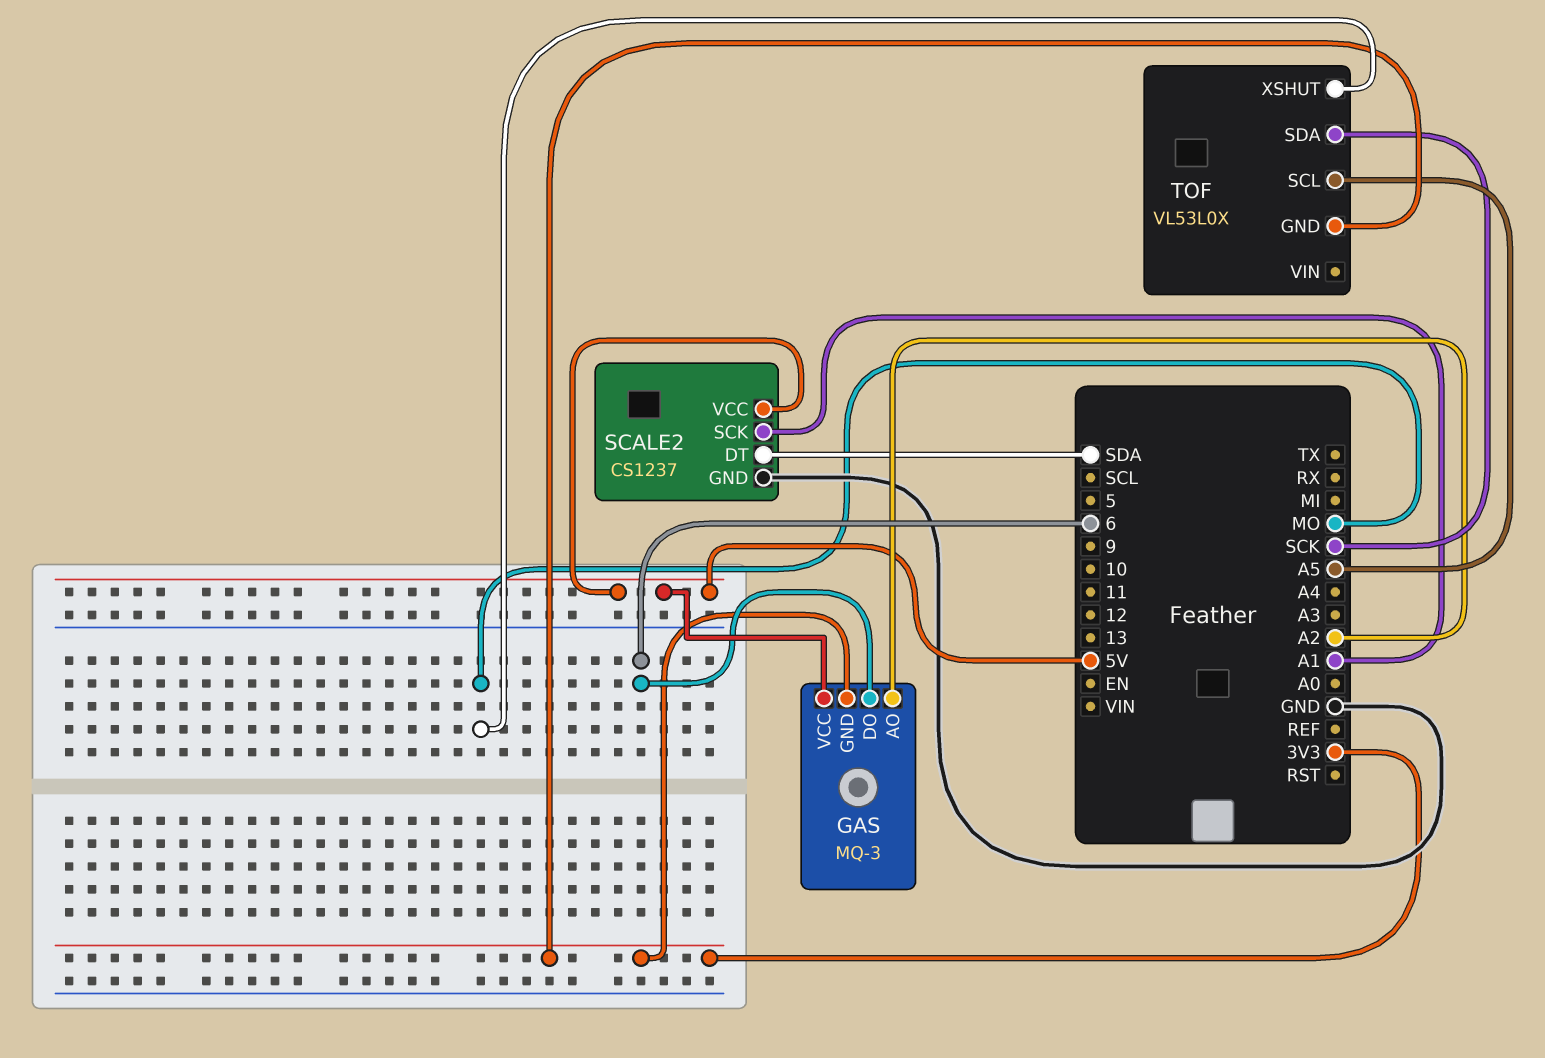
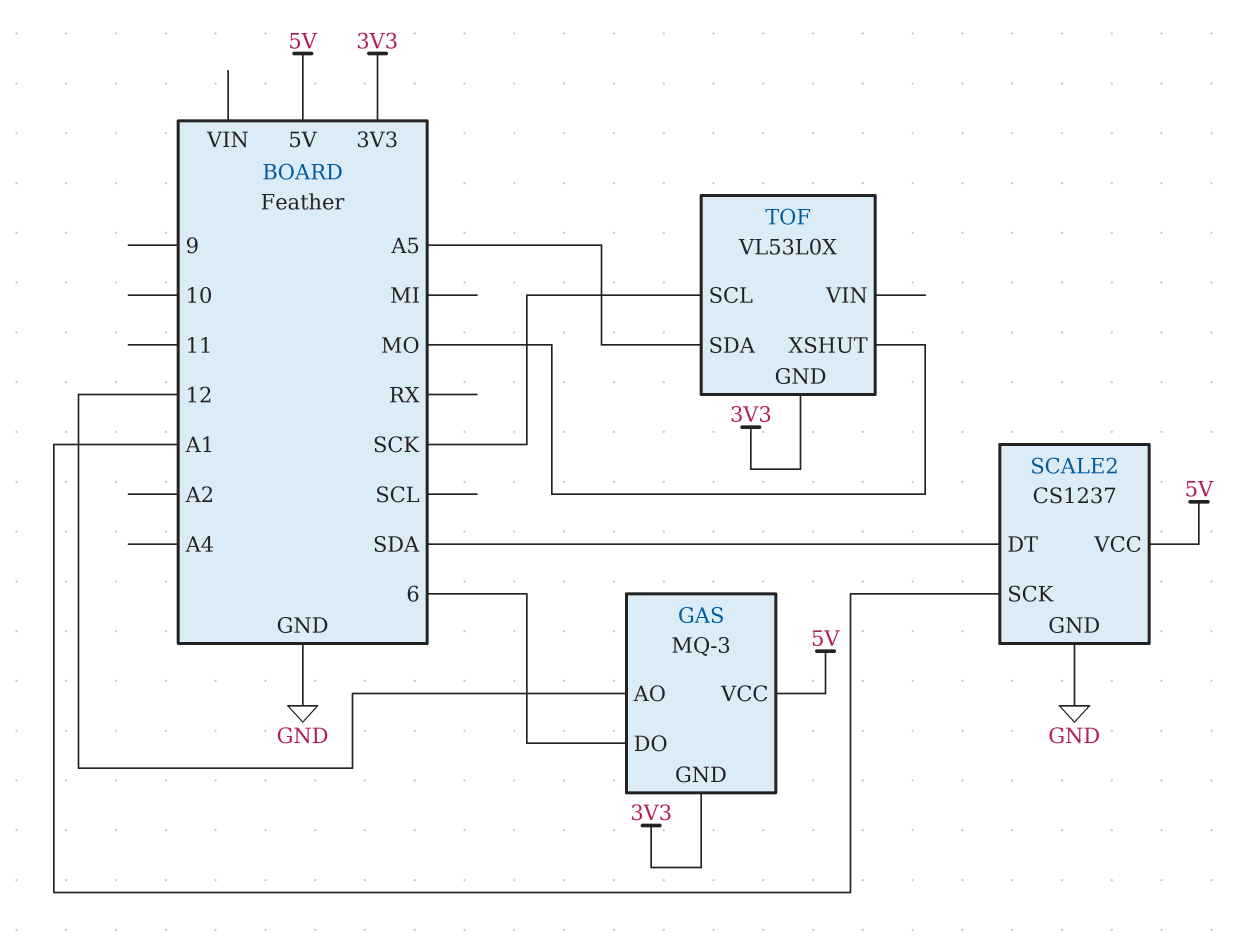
GAS pin AO: A2 -> 12
TOF pin SCL: A5 -> SCK
TOF pin SDA: SCK -> A5

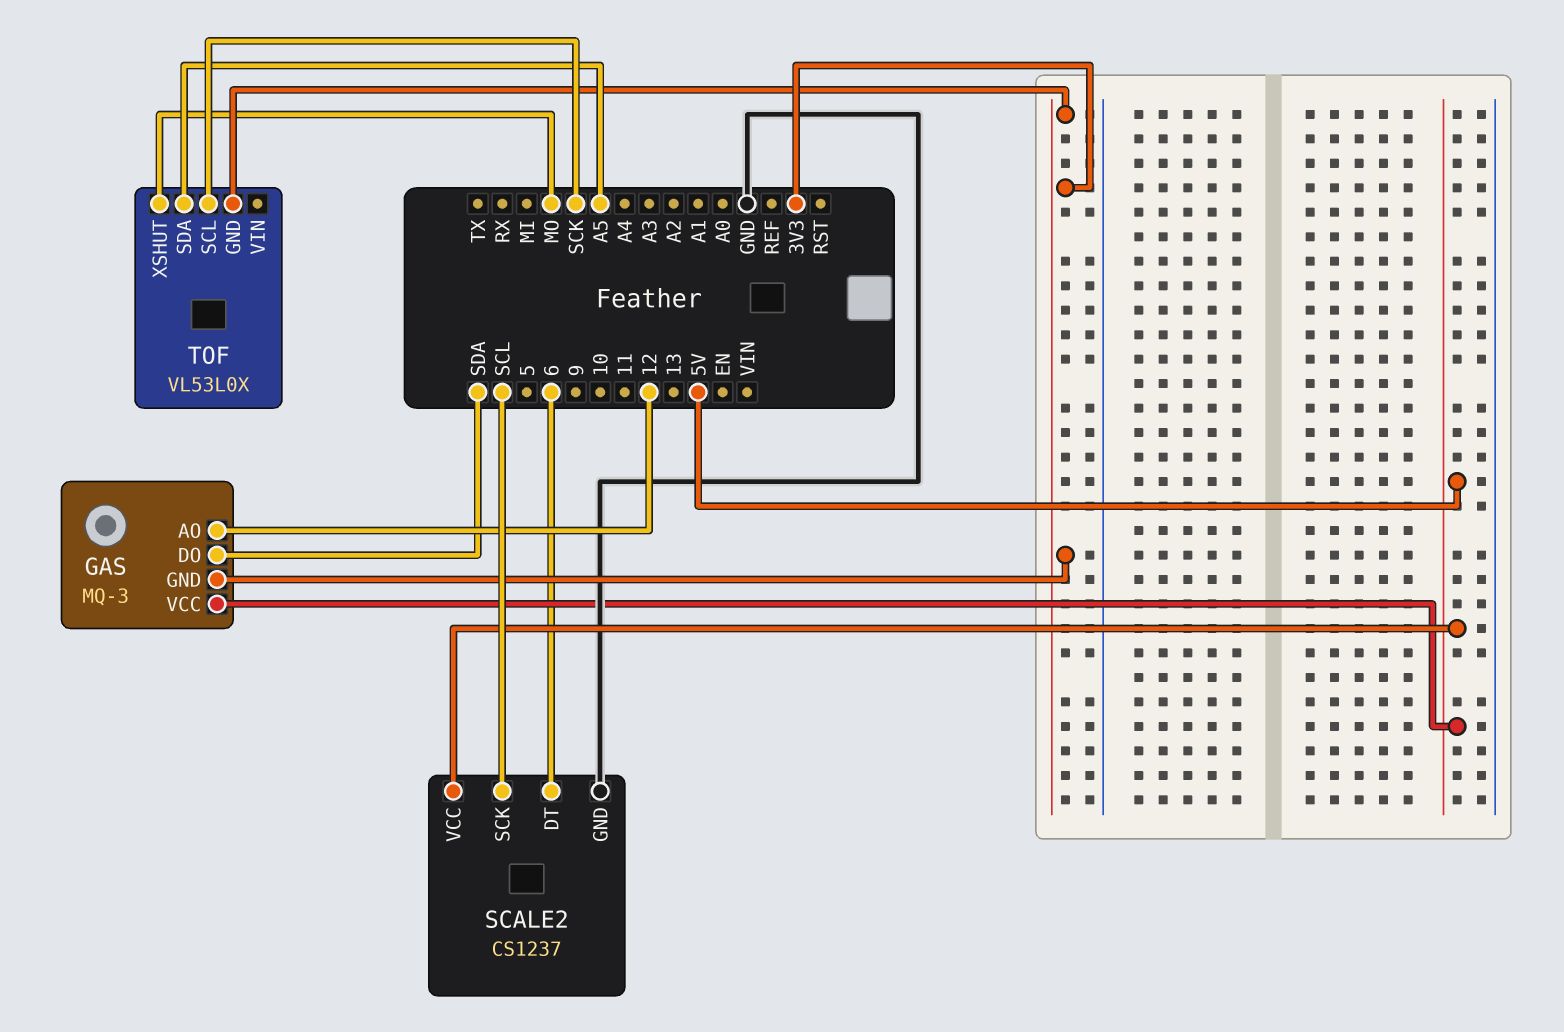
GAS pin DO: 6 -> SDA
SCALE2 pin DT: SDA -> 6
SCALE2 pin SCK: A1 -> SCL

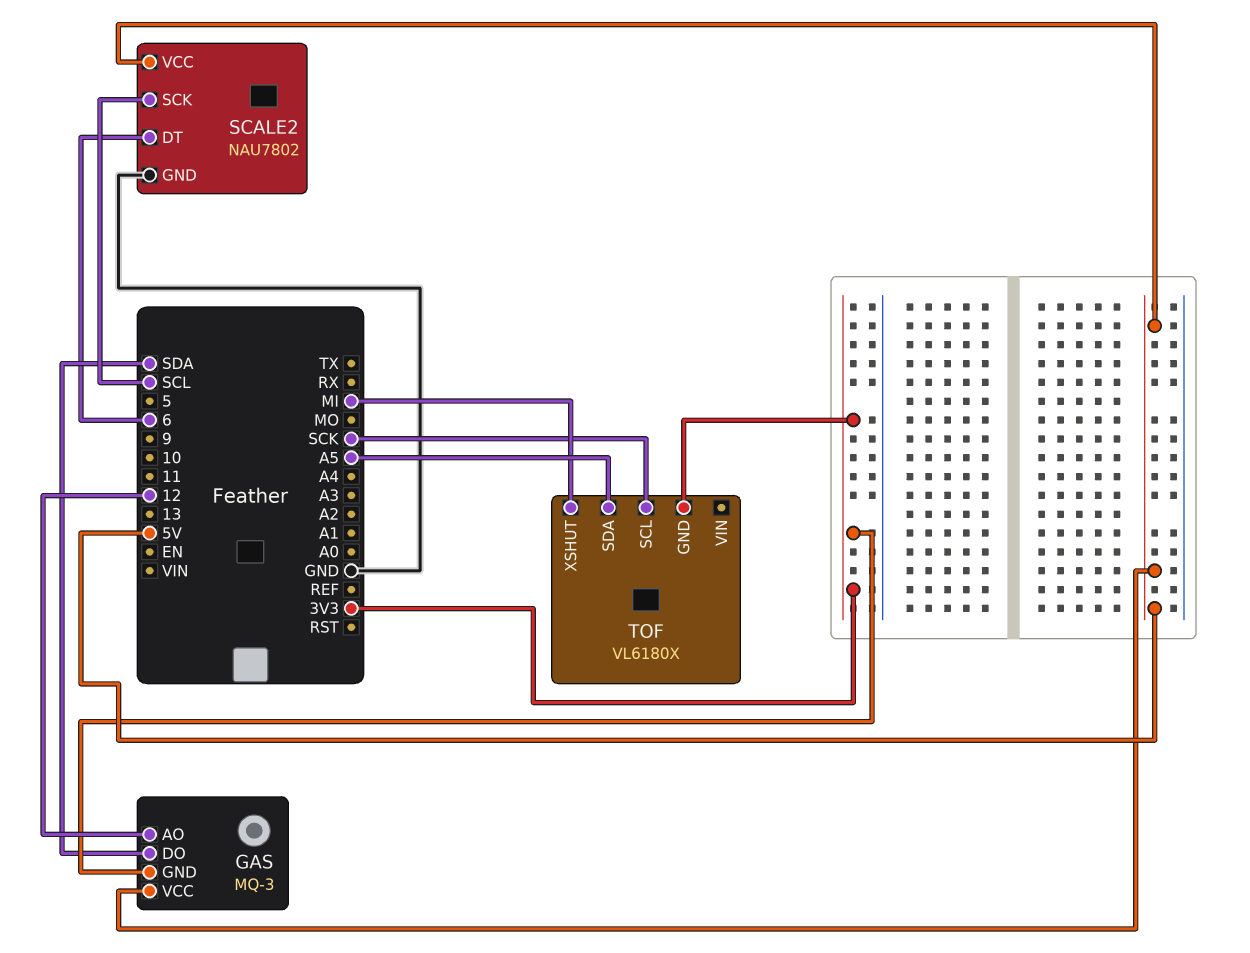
SCALE2: CS1237 -> NAU7802
TOF: VL53L0X -> VL6180X
TOF pin XSHUT: MO -> MI

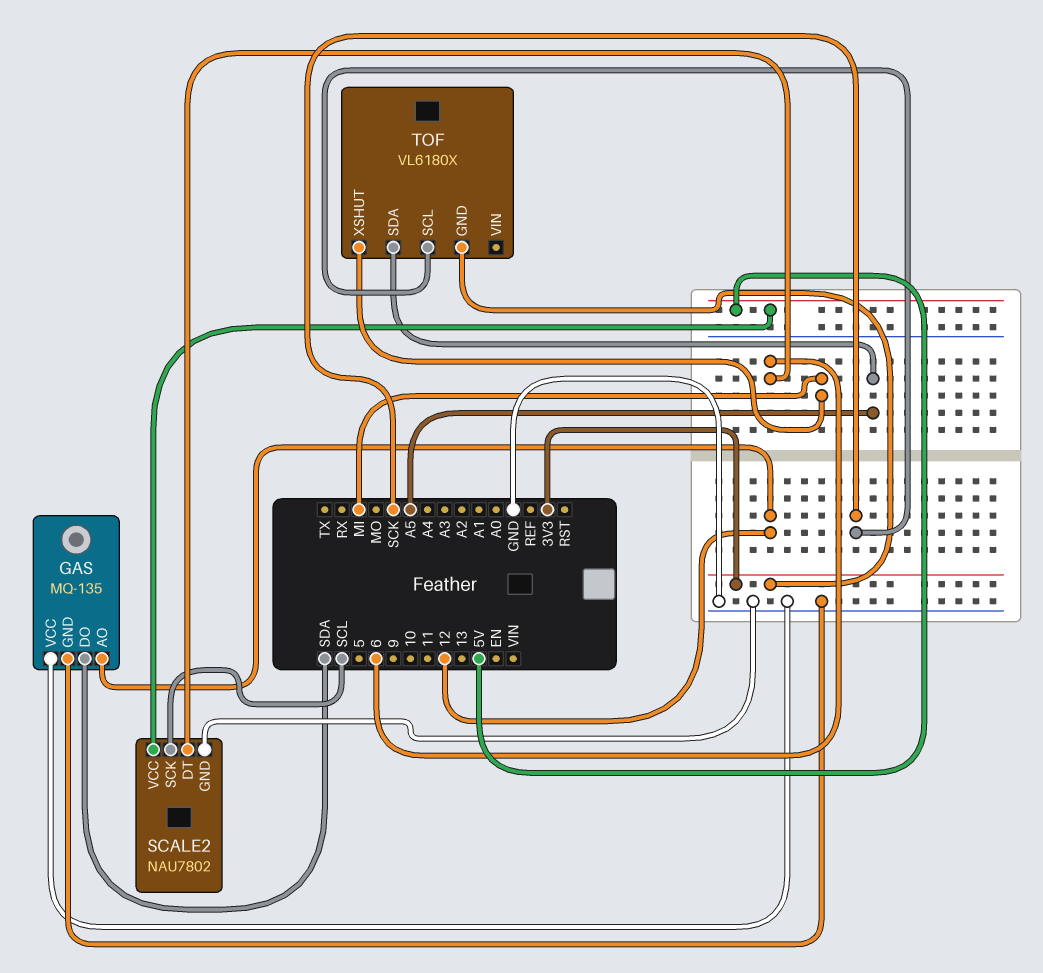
GAS: MQ-3 -> MQ-135
GAS pin GND: 3V3 -> GND
GAS pin VCC: 5V -> GND

